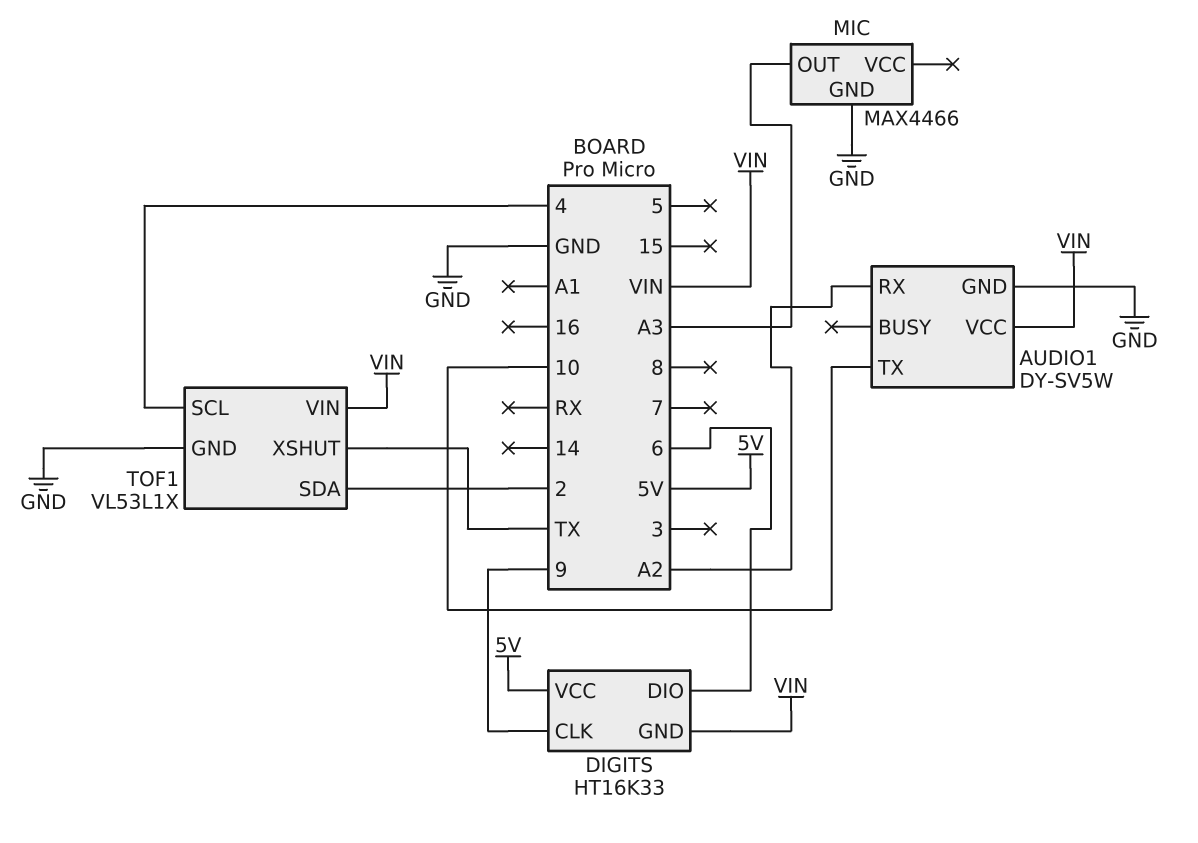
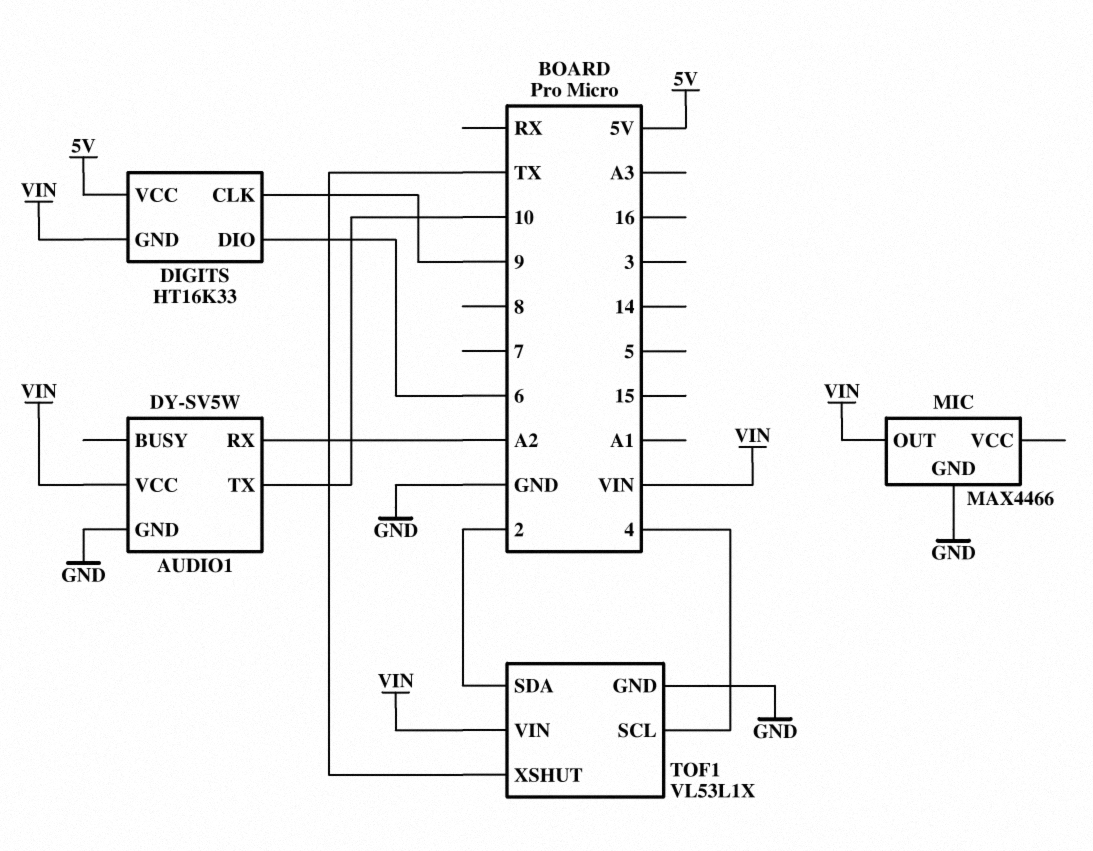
MIC pin OUT: A3 -> VIN

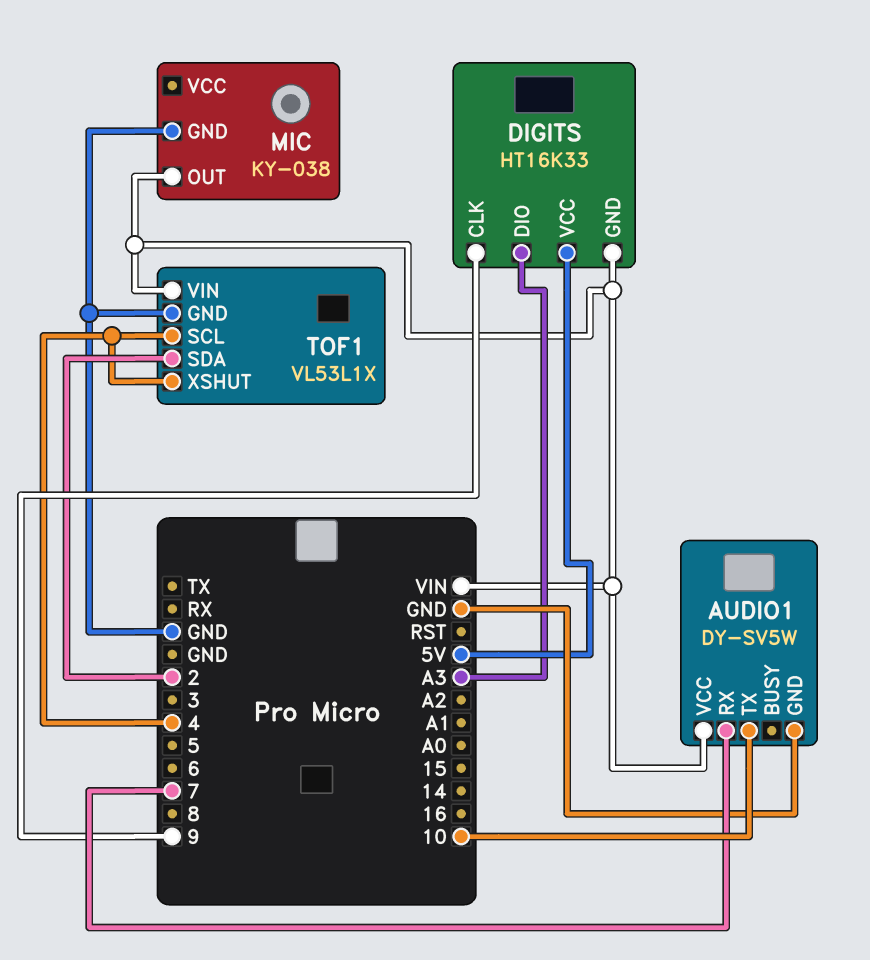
AUDIO1 pin RX: A2 -> 7
DIGITS pin DIO: 6 -> A3
MIC: MAX4466 -> KY-038
TOF1 pin XSHUT: TX -> 4

